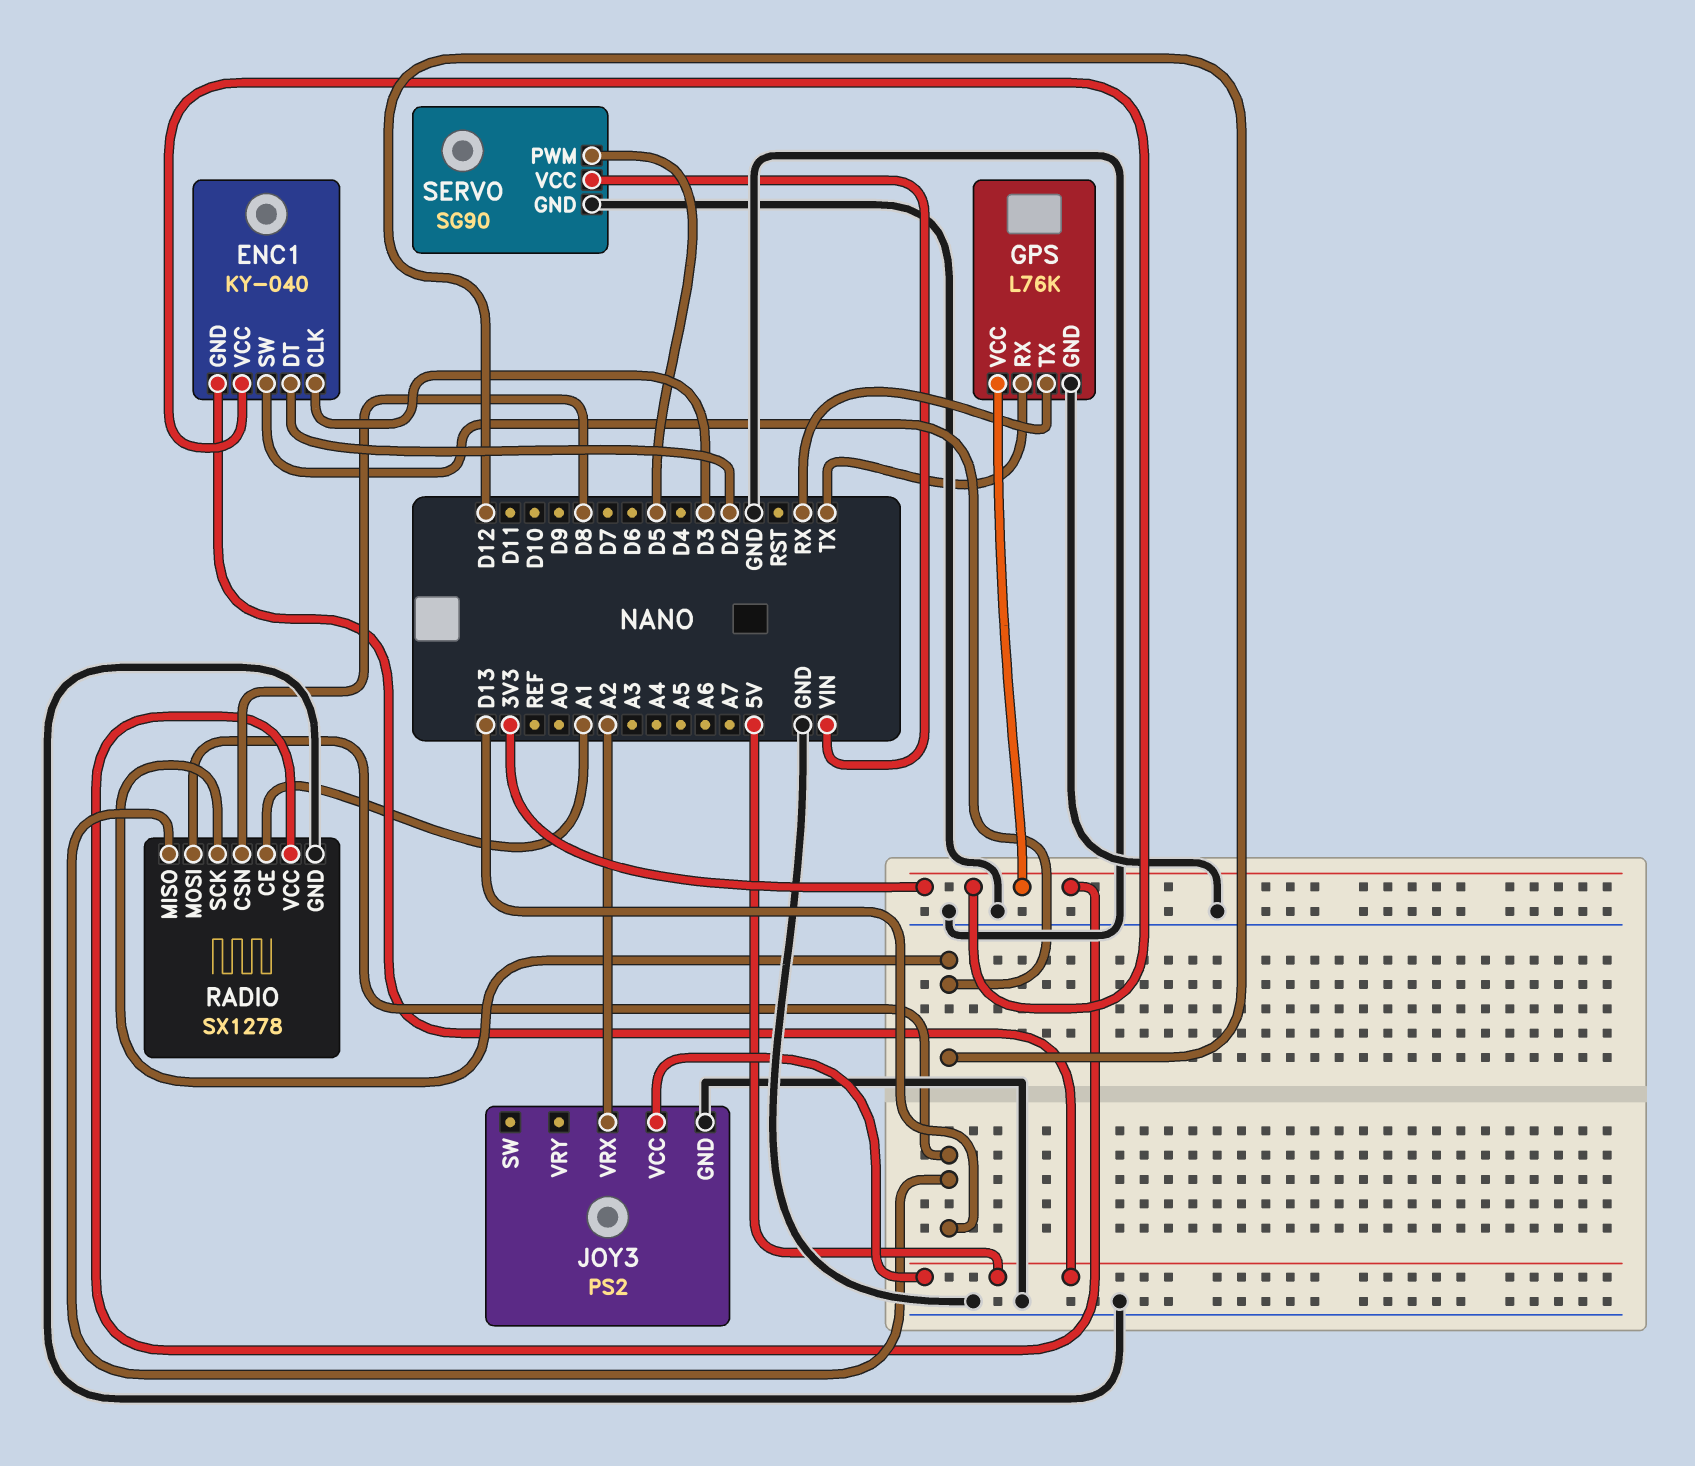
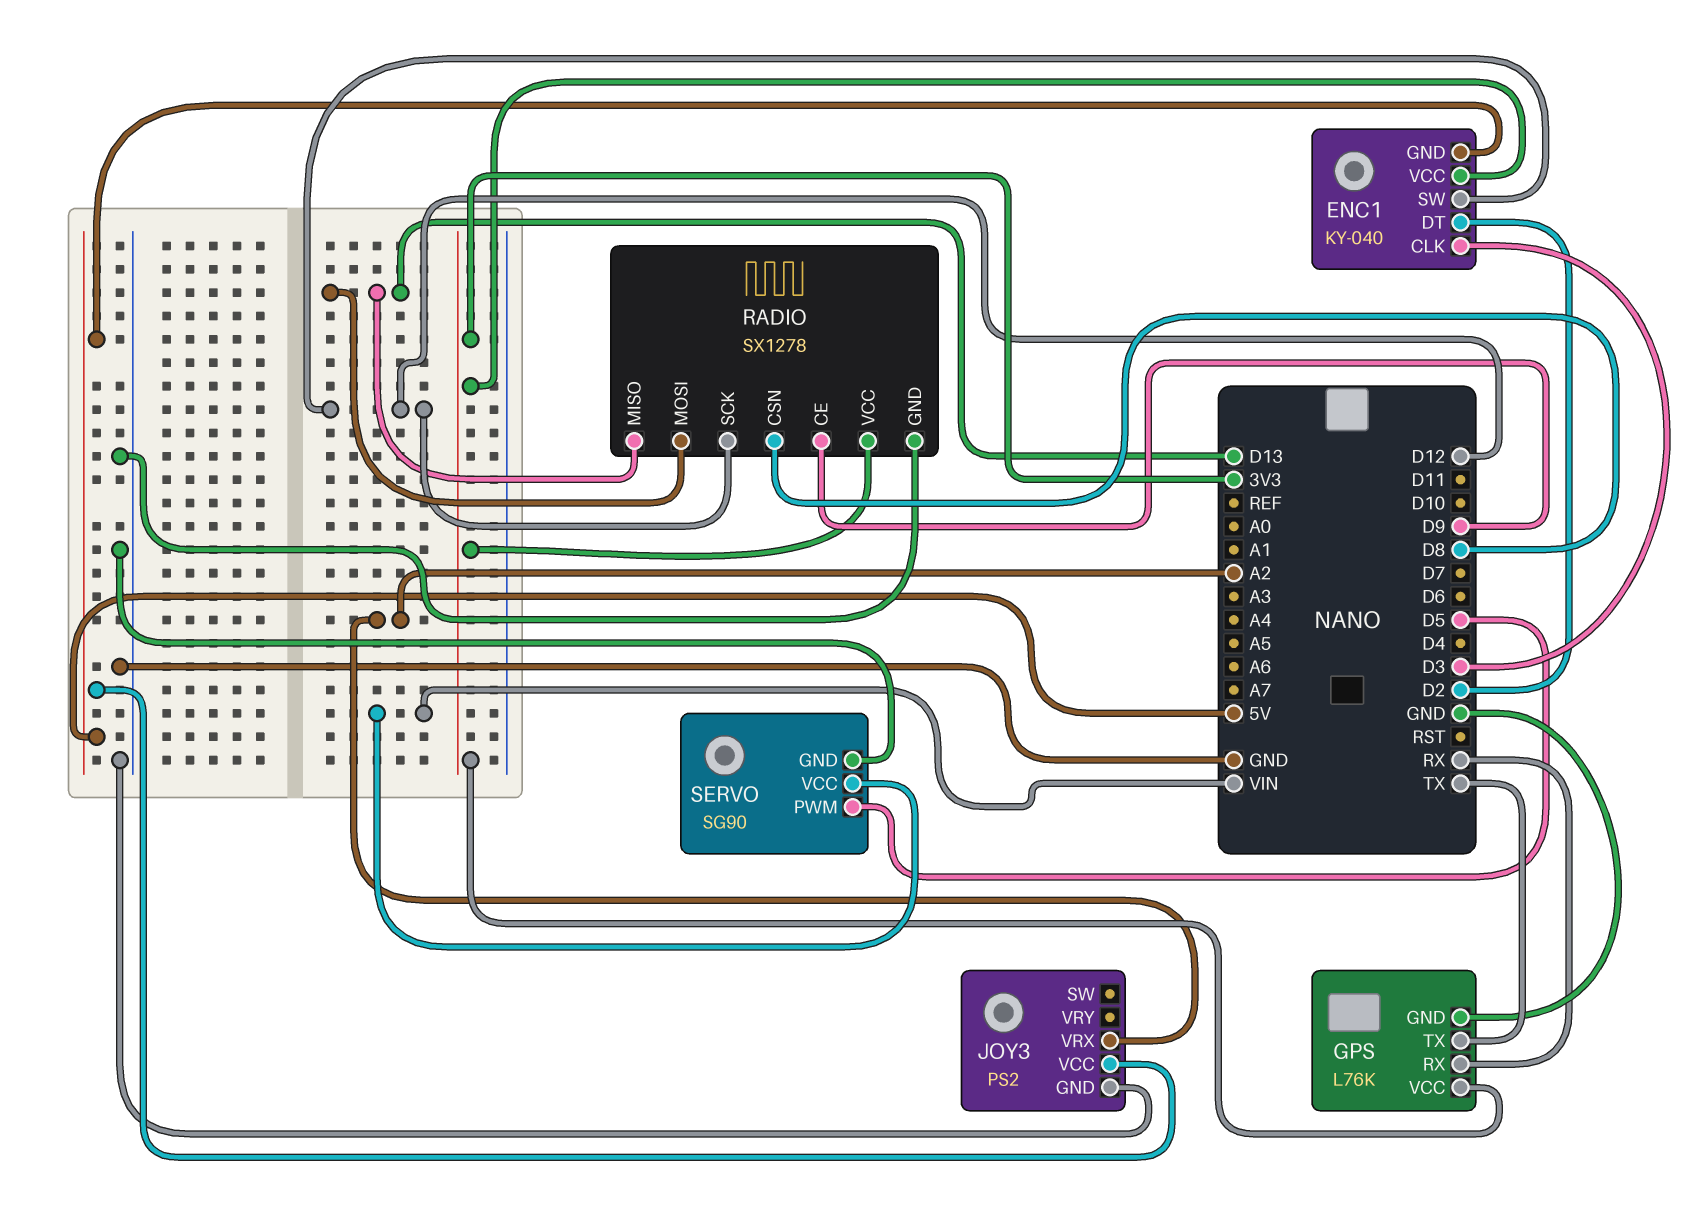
GPS pin RX: TX -> RX
GPS pin TX: RX -> TX
RADIO pin CE: A1 -> D9

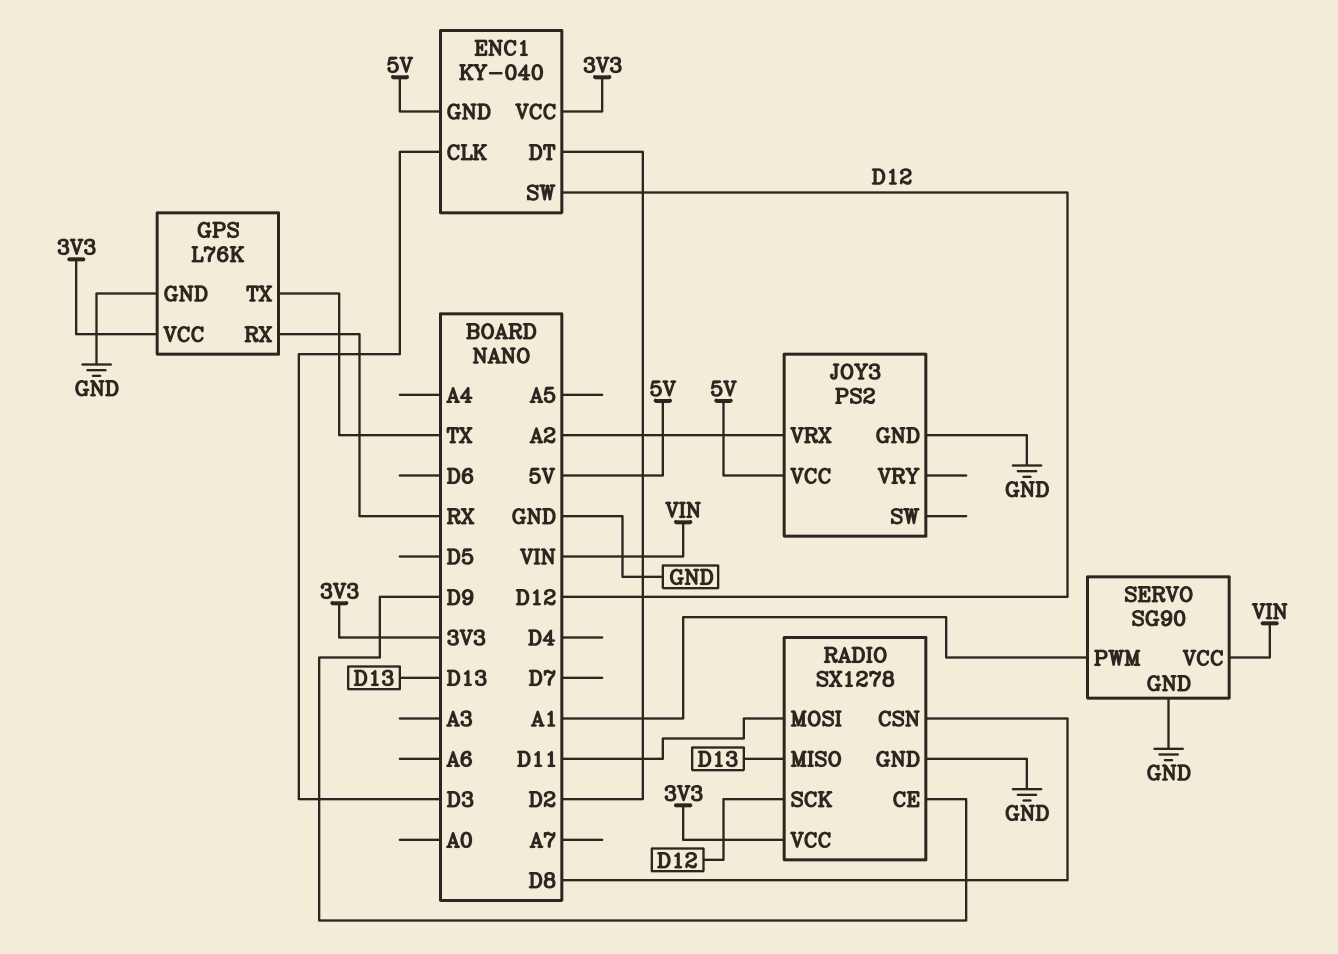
RADIO pin MOSI: D13 -> D11
SERVO pin PWM: D5 -> A1

